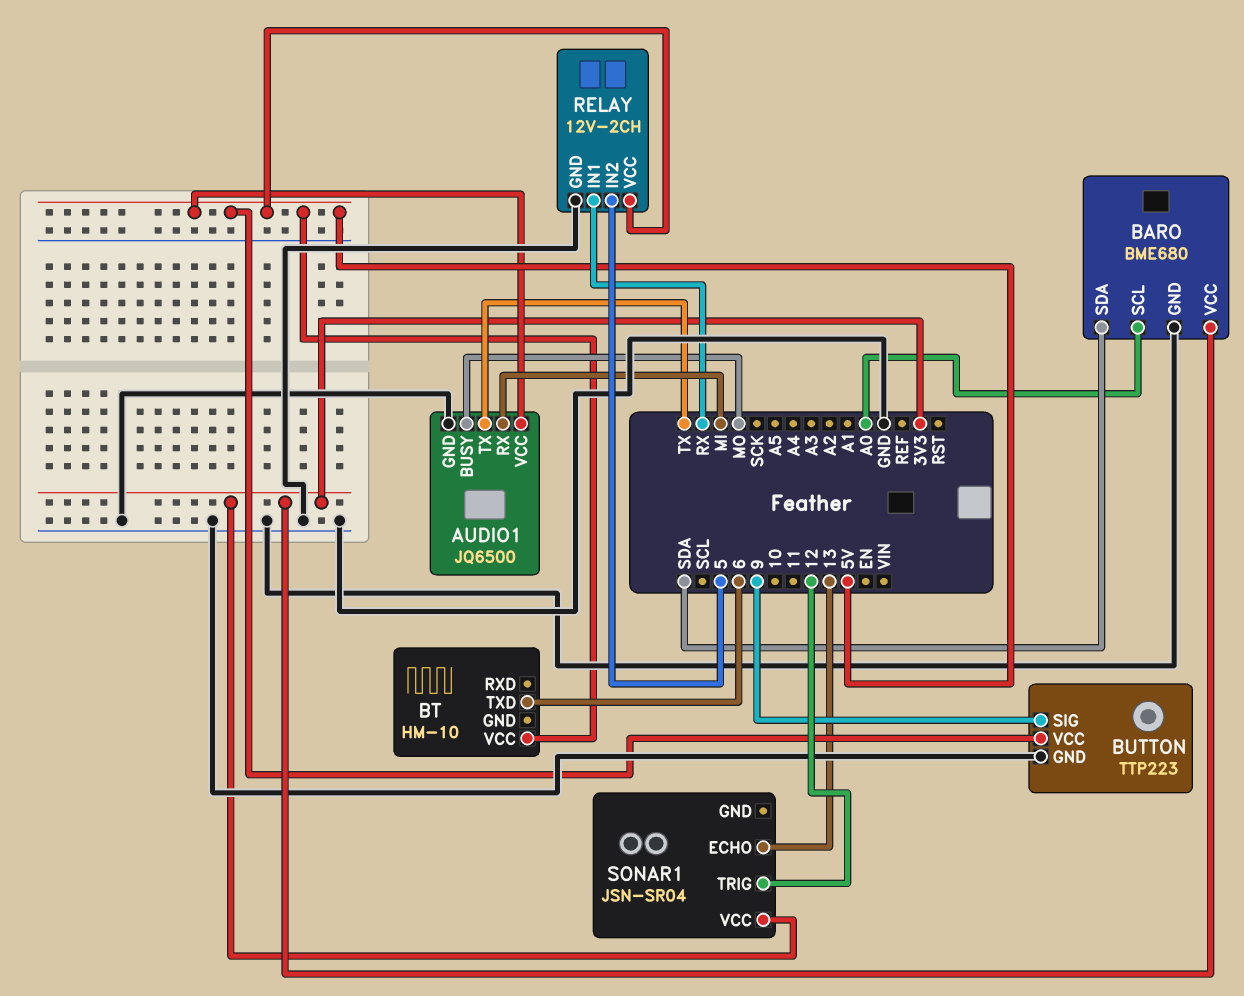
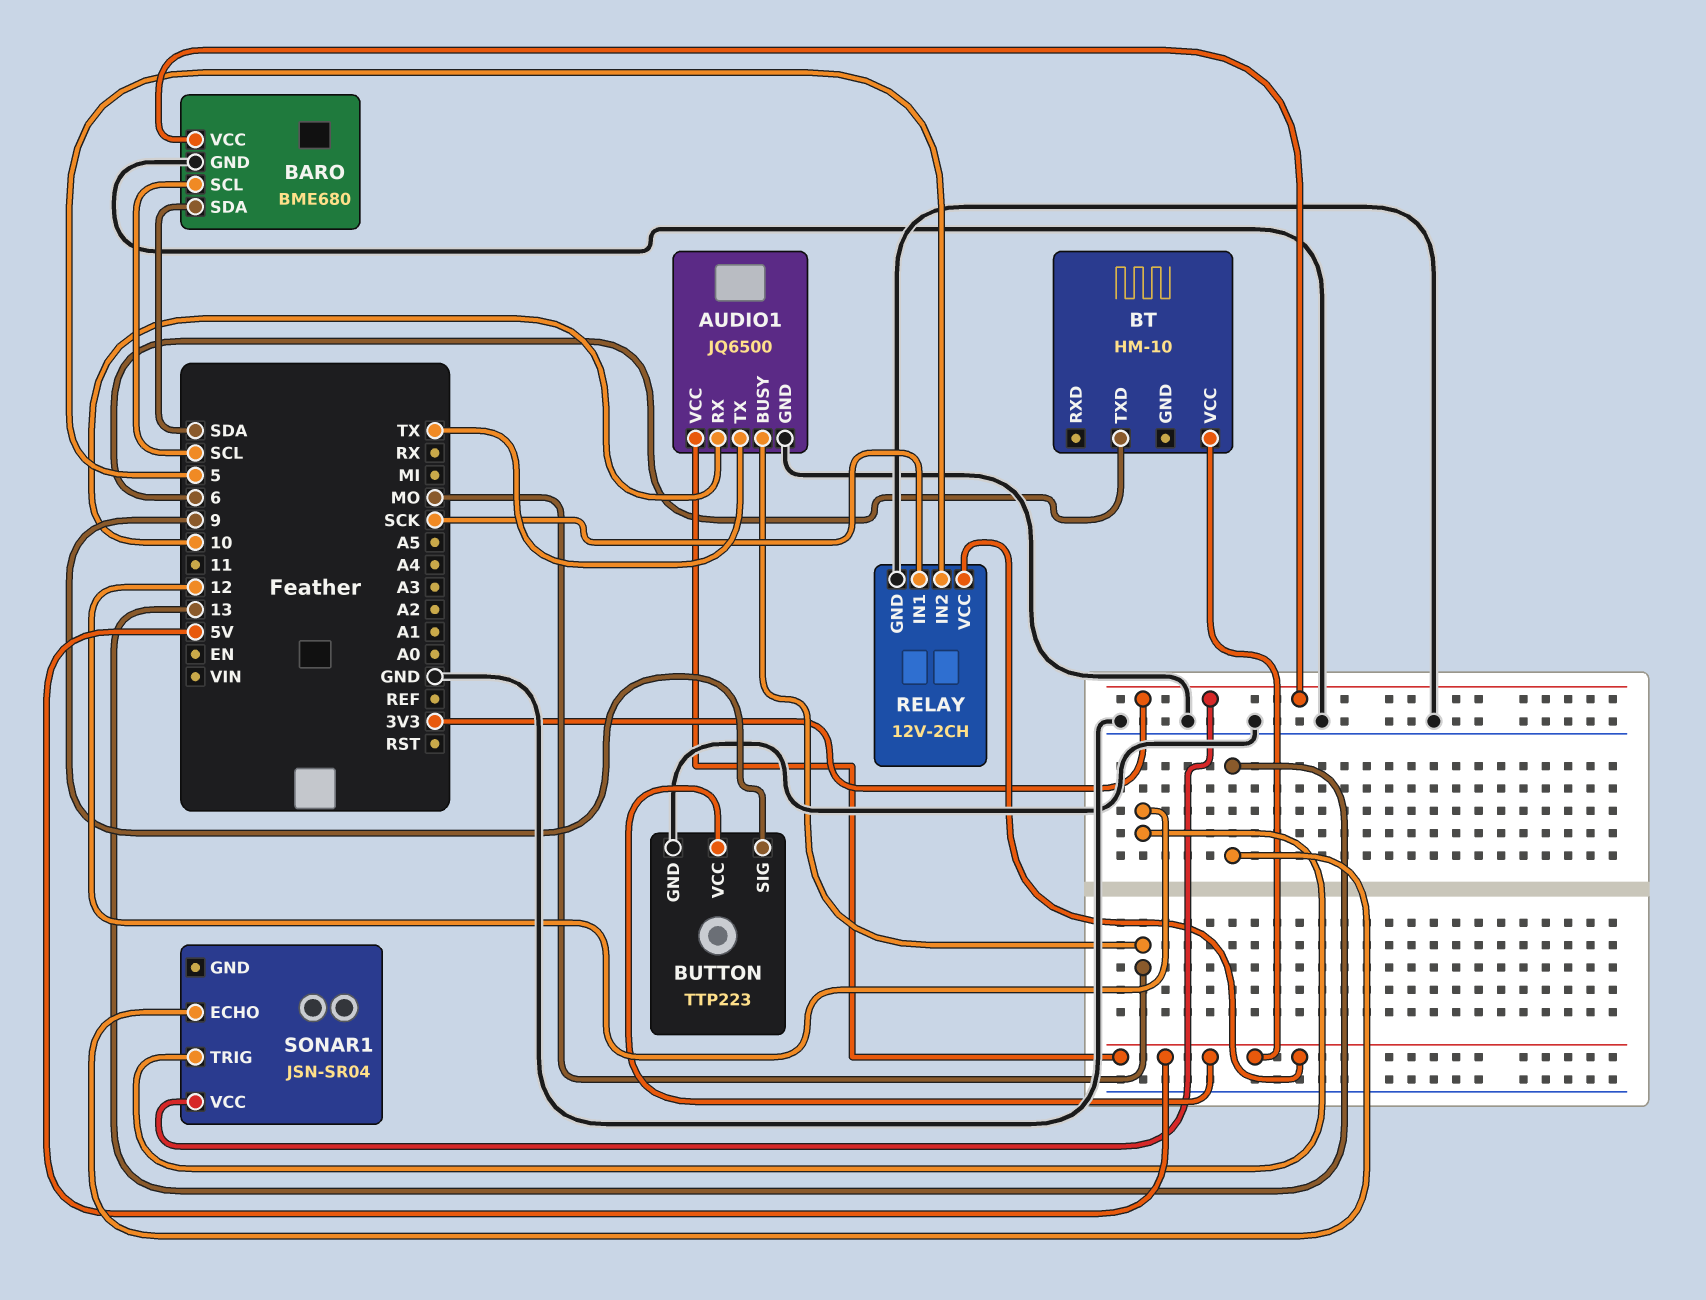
AUDIO1 pin RX: MI -> 10
BARO pin SCL: A0 -> SCL
RELAY pin IN1: RX -> SCK

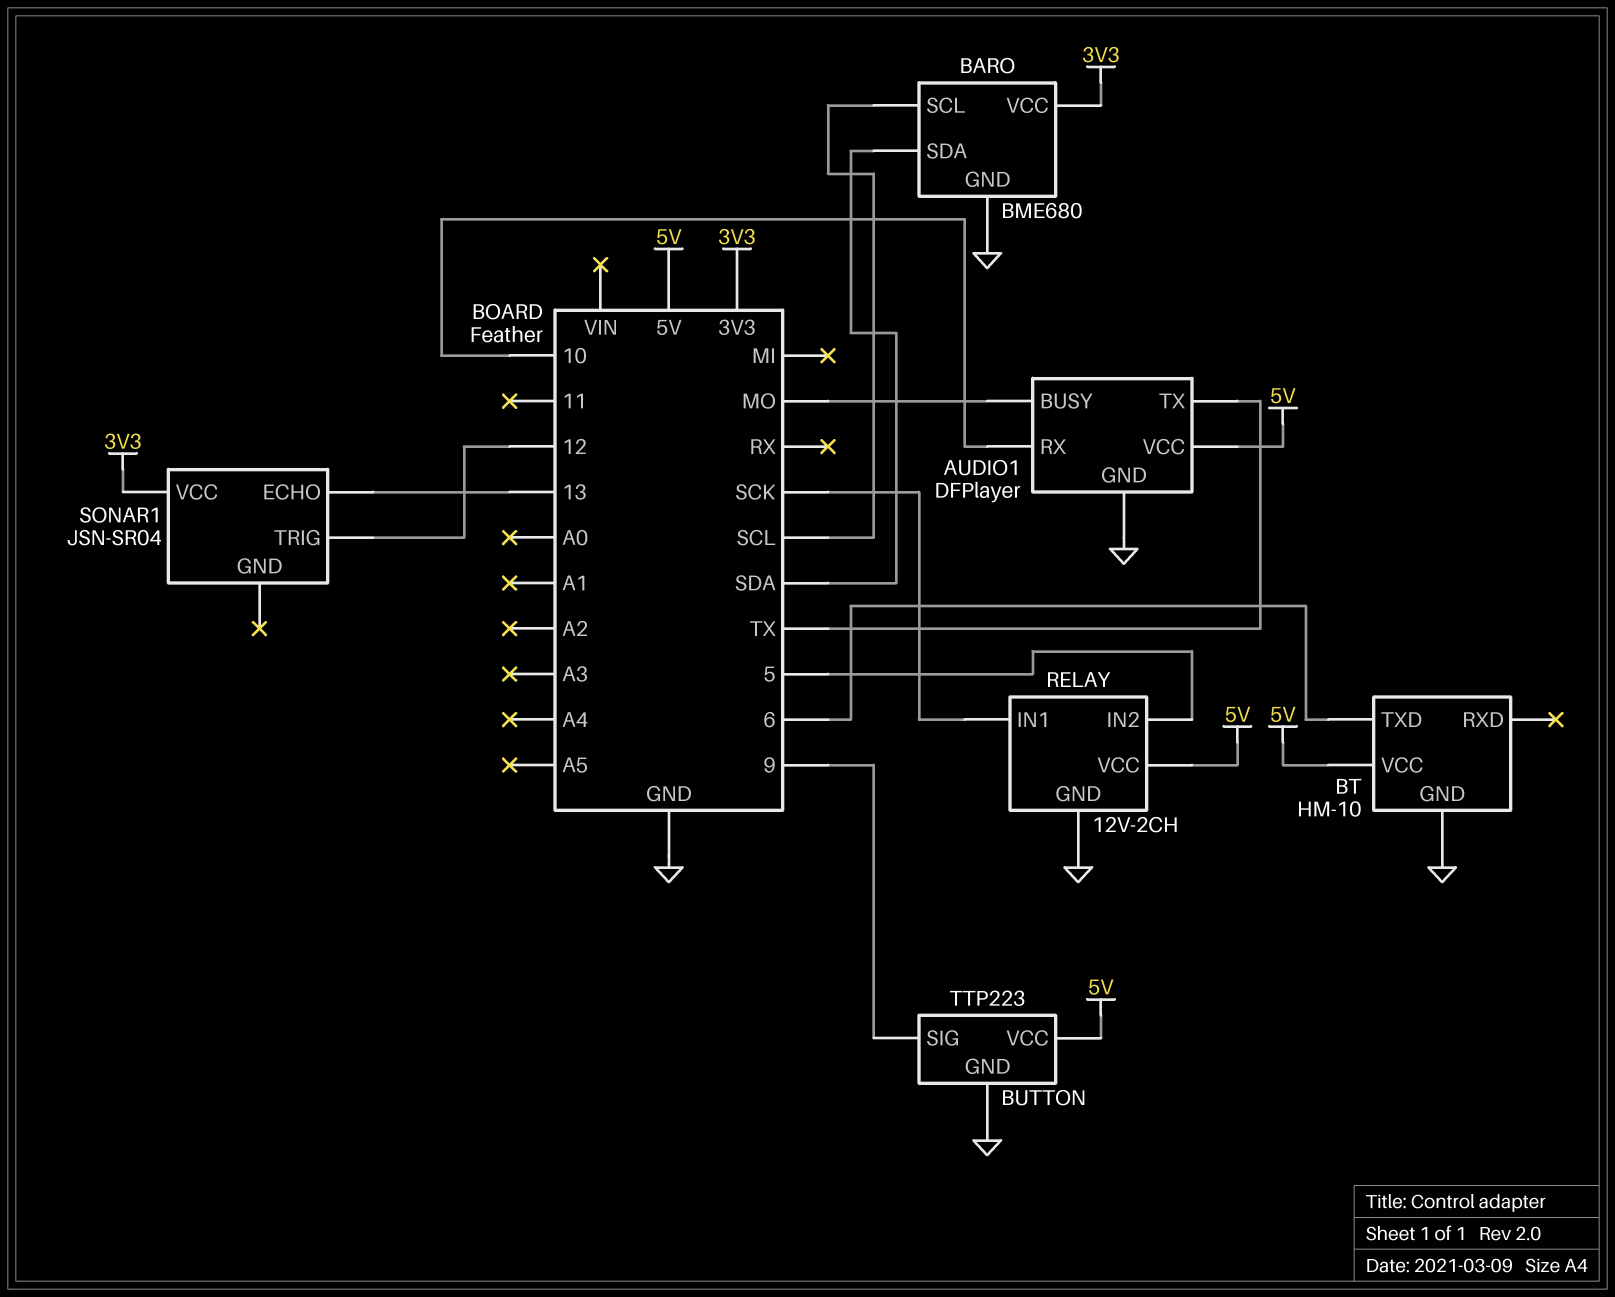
AUDIO1: JQ6500 -> DFPlayer
BT pin GND: none -> GND

